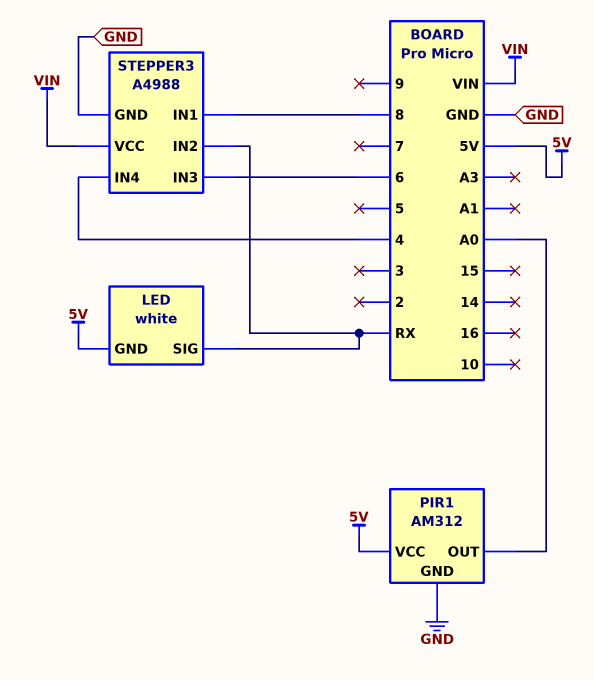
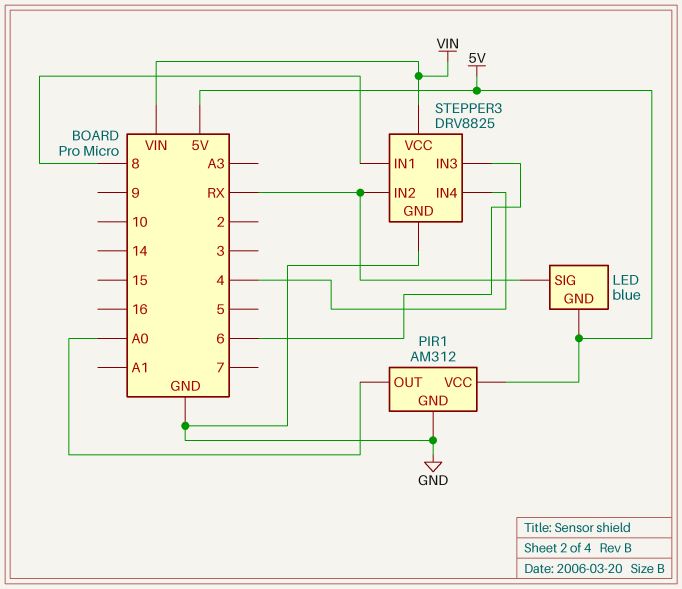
LED: white -> blue
STEPPER3: A4988 -> DRV8825

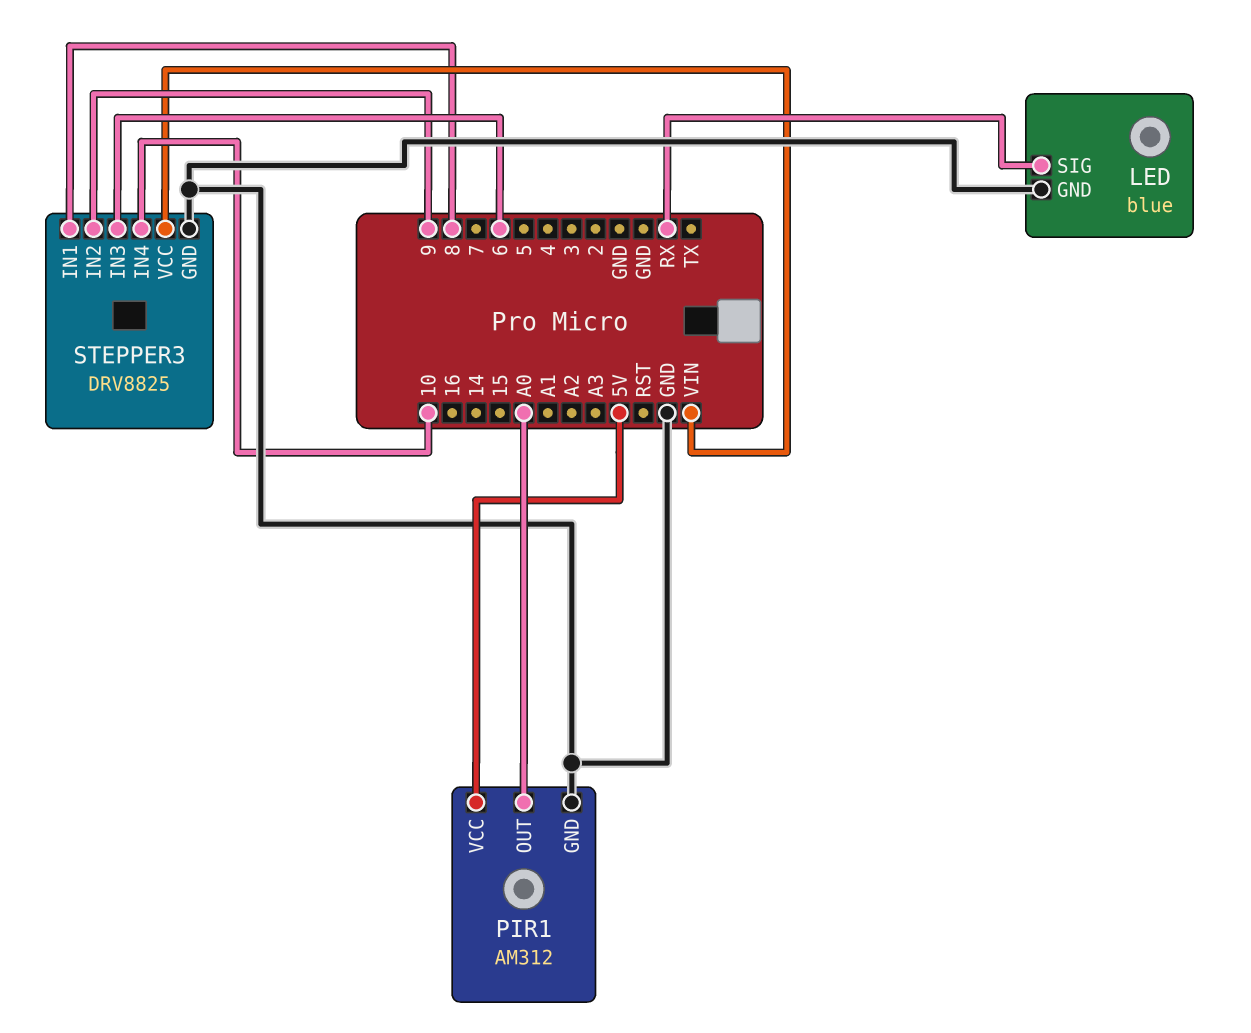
LED pin GND: 5V -> GND
STEPPER3 pin IN2: RX -> 9
STEPPER3 pin IN4: 4 -> 10

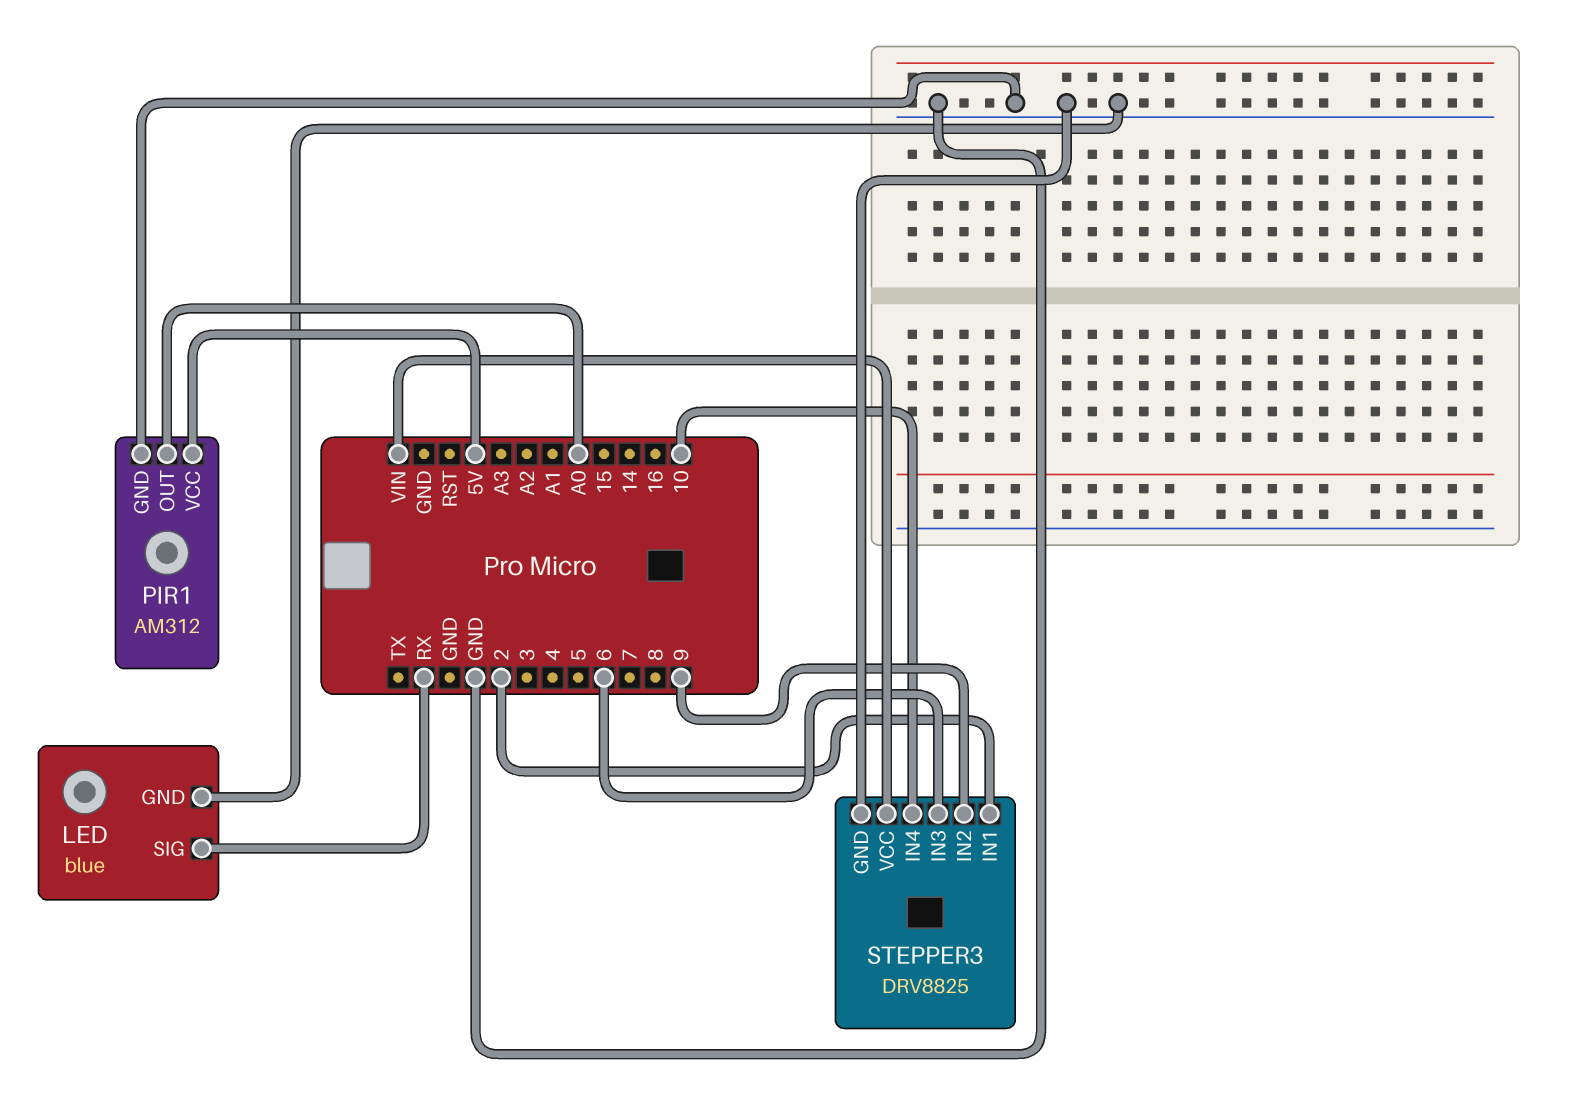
STEPPER3 pin IN1: 8 -> 2

